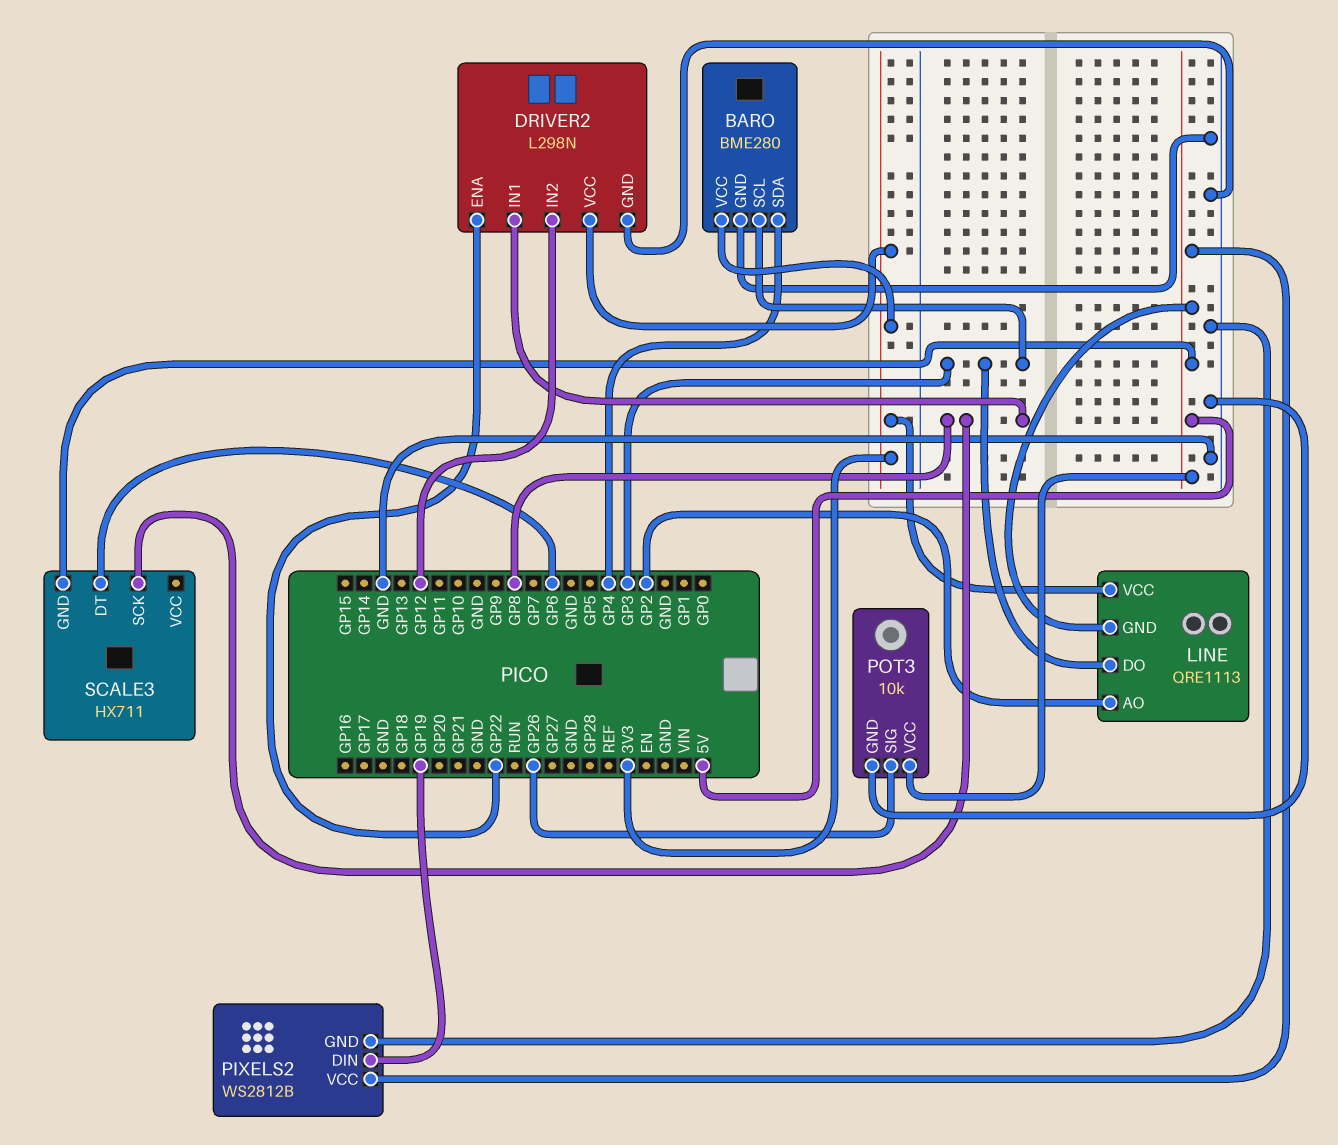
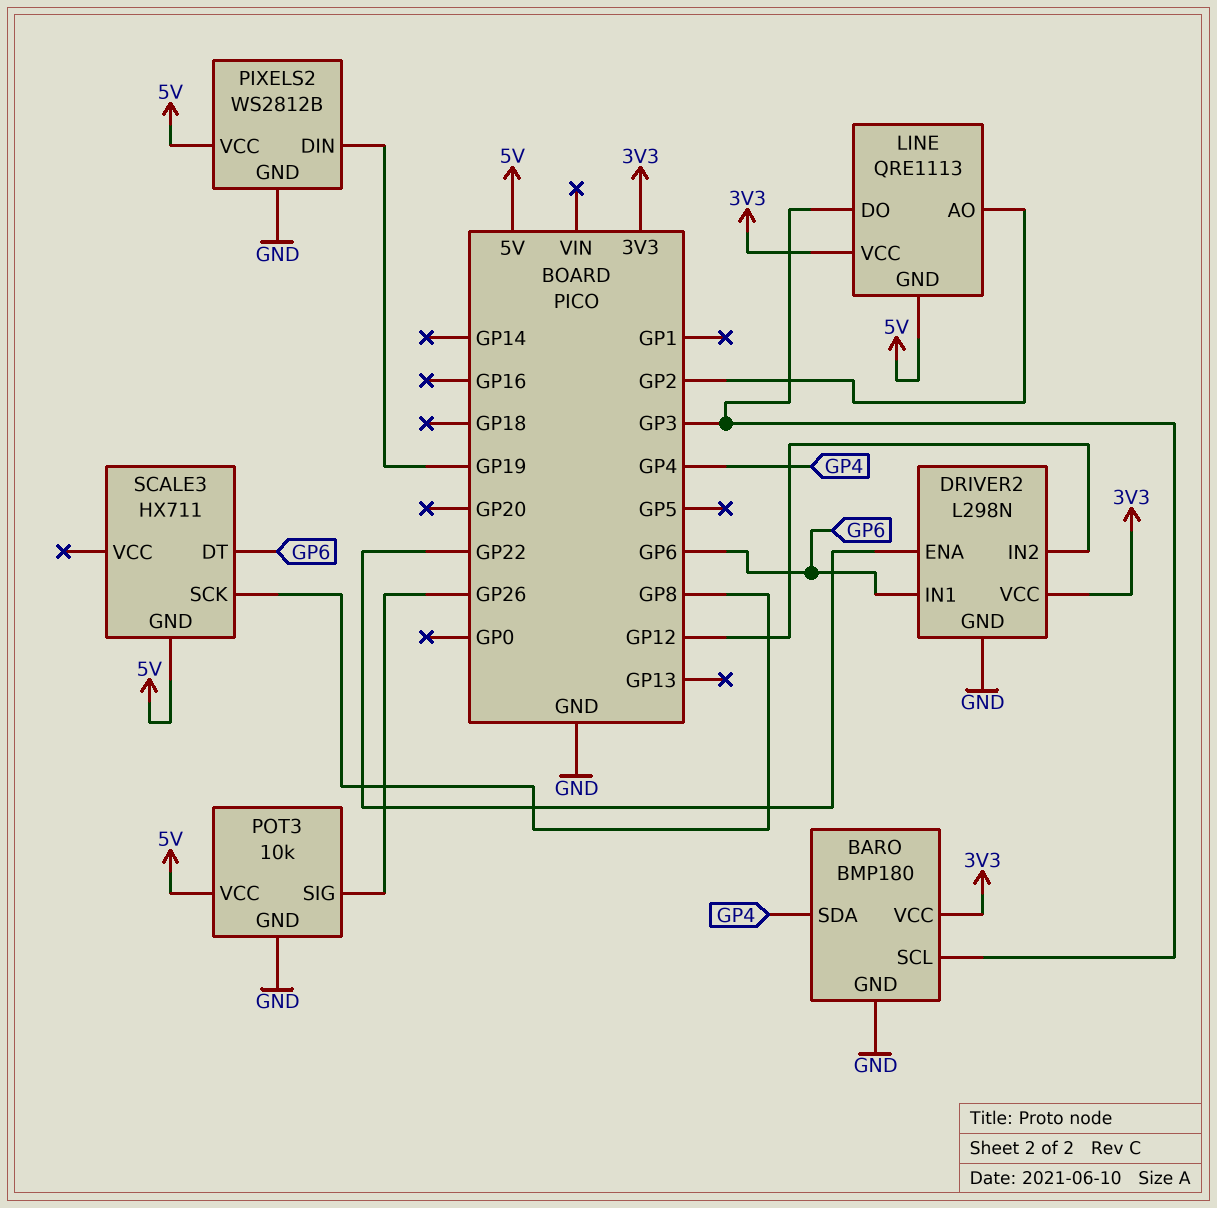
BARO: BME280 -> BMP180
DRIVER2 pin IN1: GP8 -> GP6

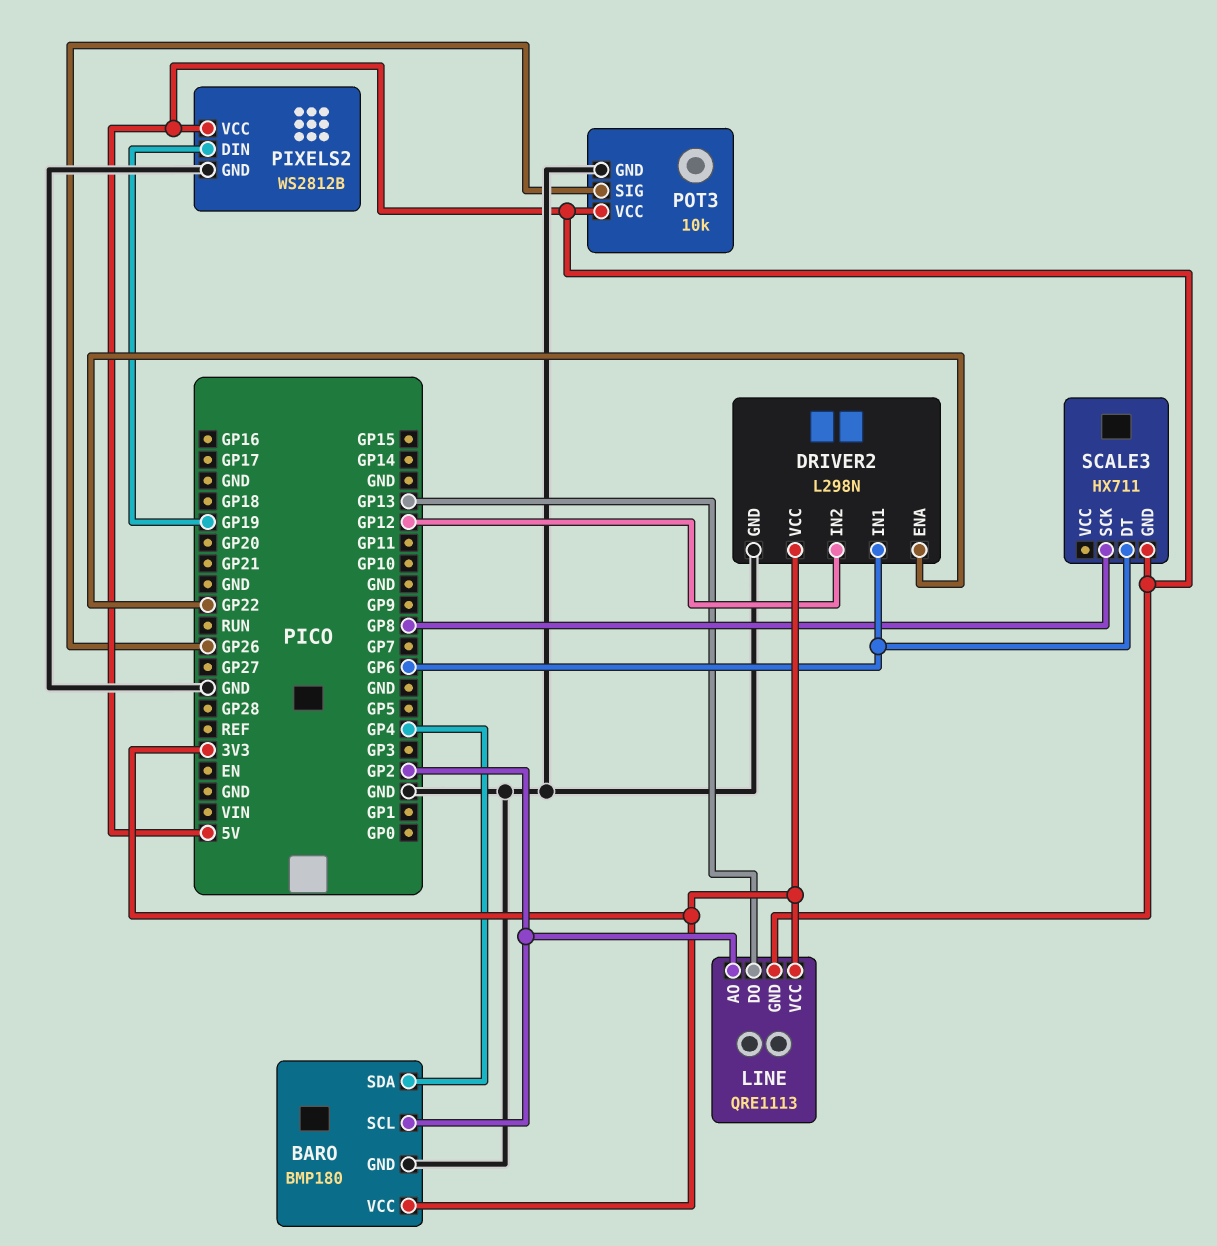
BARO pin SCL: GP3 -> GP2
LINE pin DO: GP3 -> GP13

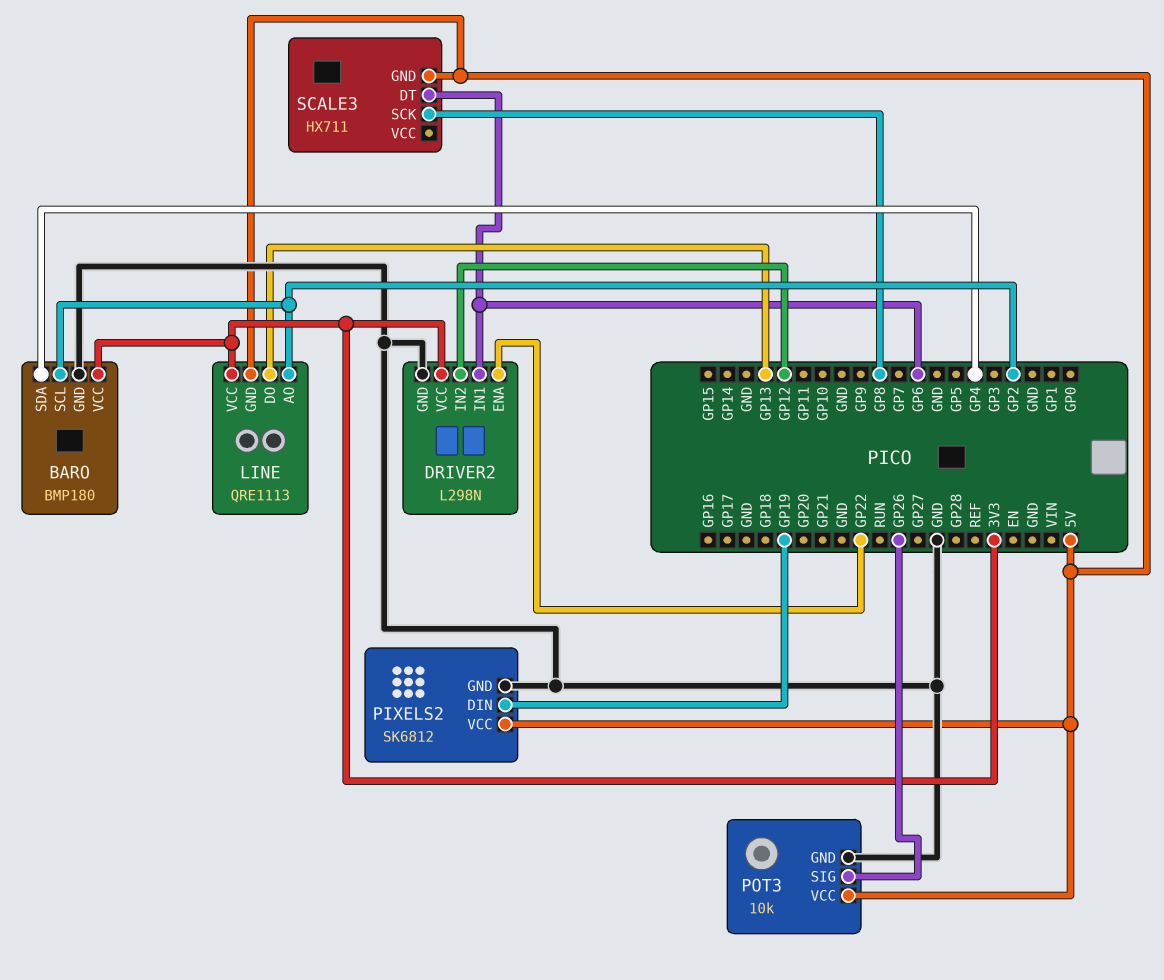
PIXELS2: WS2812B -> SK6812

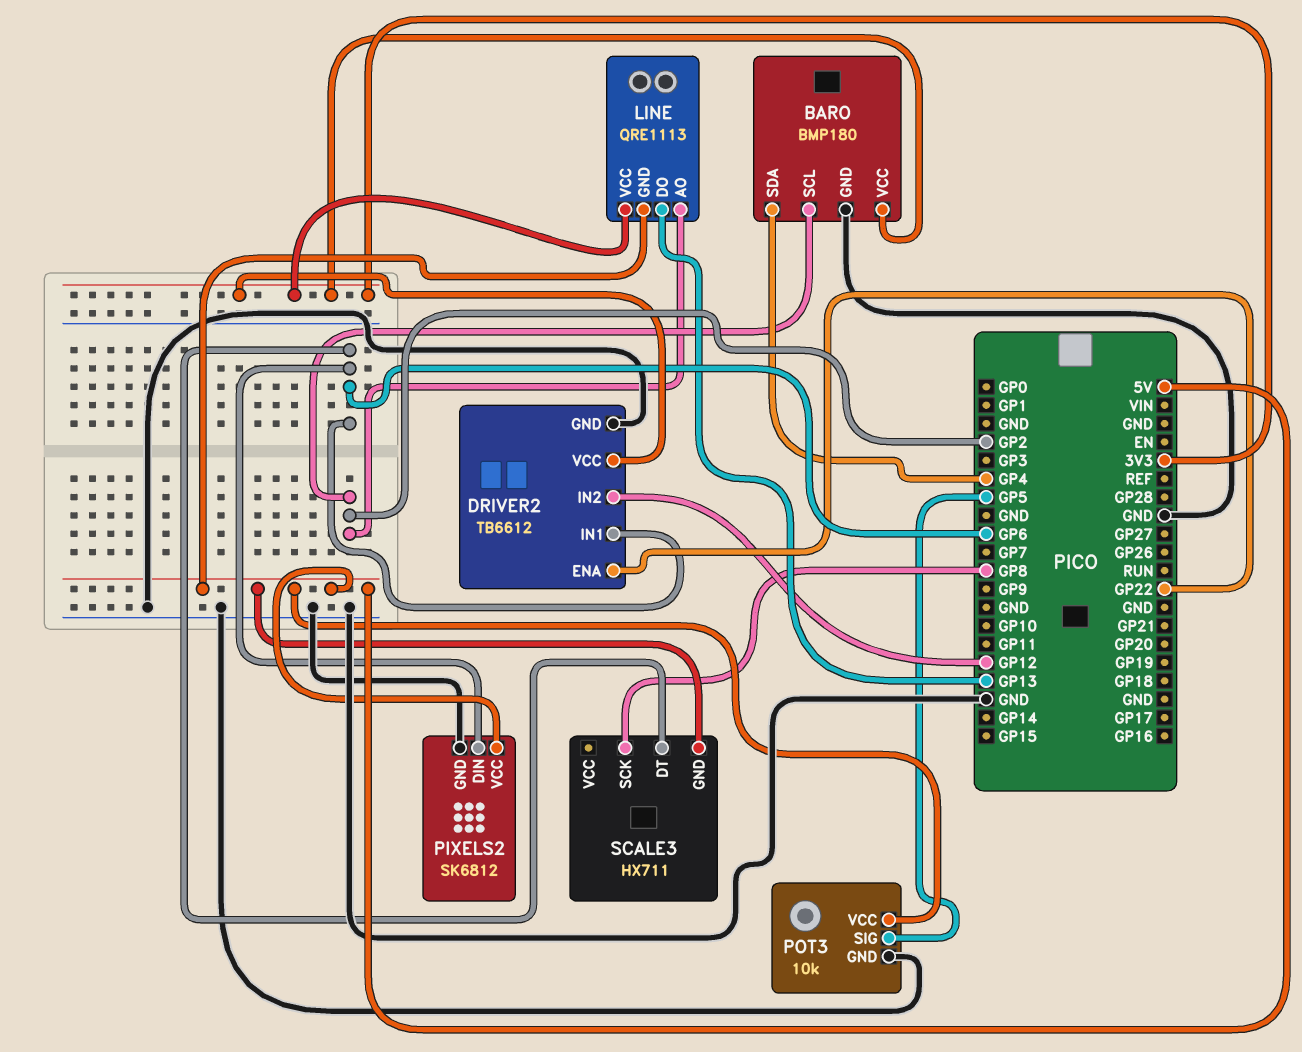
DRIVER2: L298N -> TB6612
PIXELS2 pin DIN: GP19 -> GP6
POT3 pin SIG: GP26 -> GP5

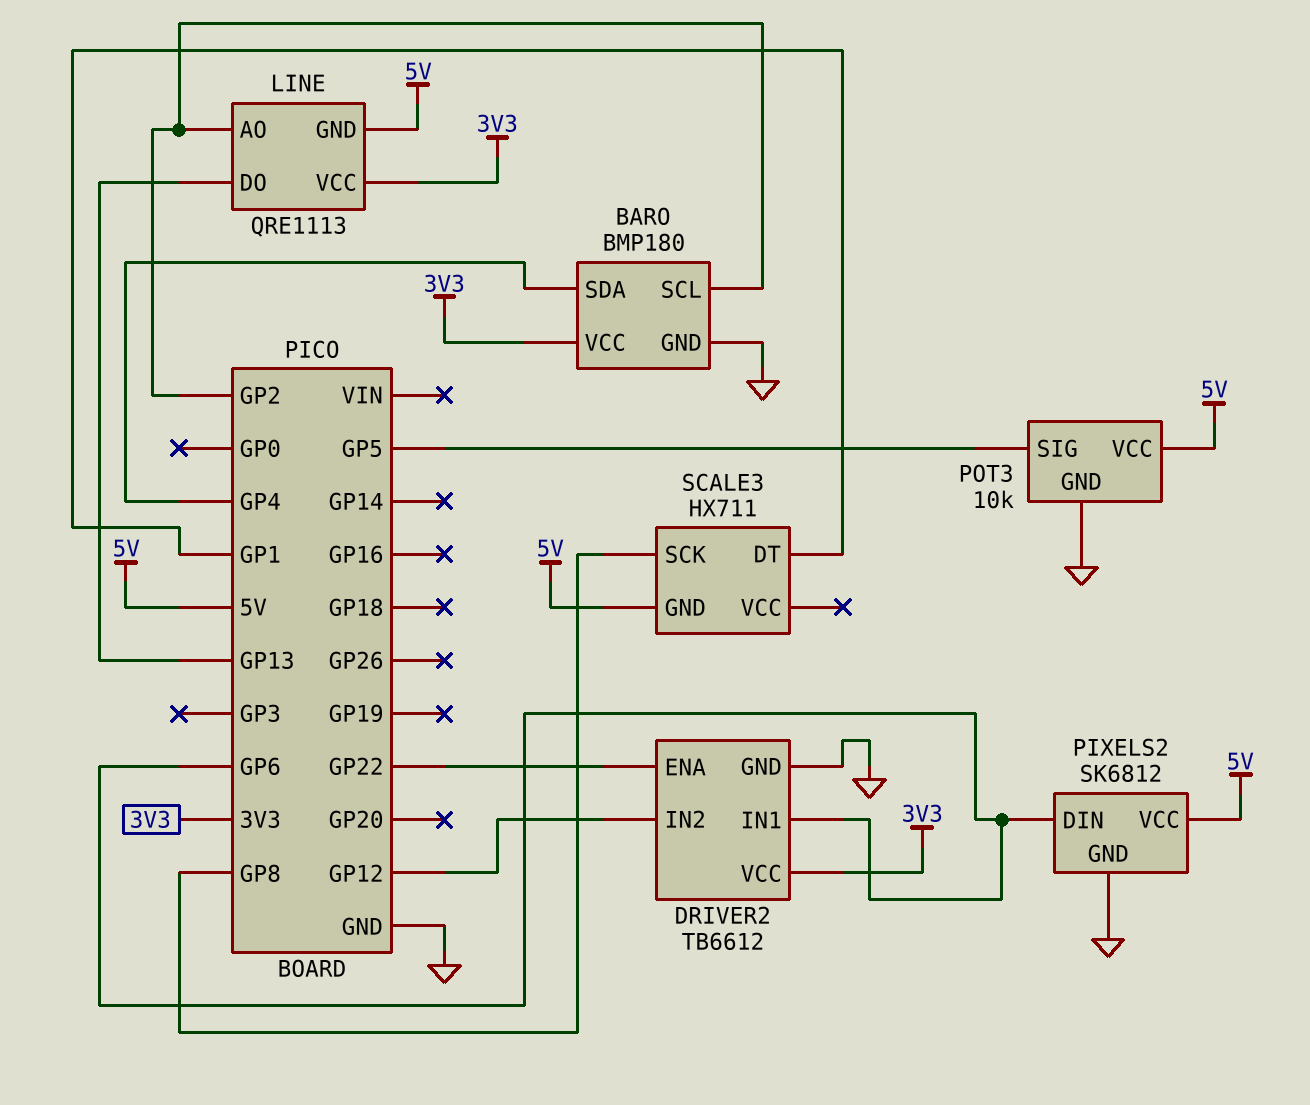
SCALE3 pin DT: GP6 -> GP1

